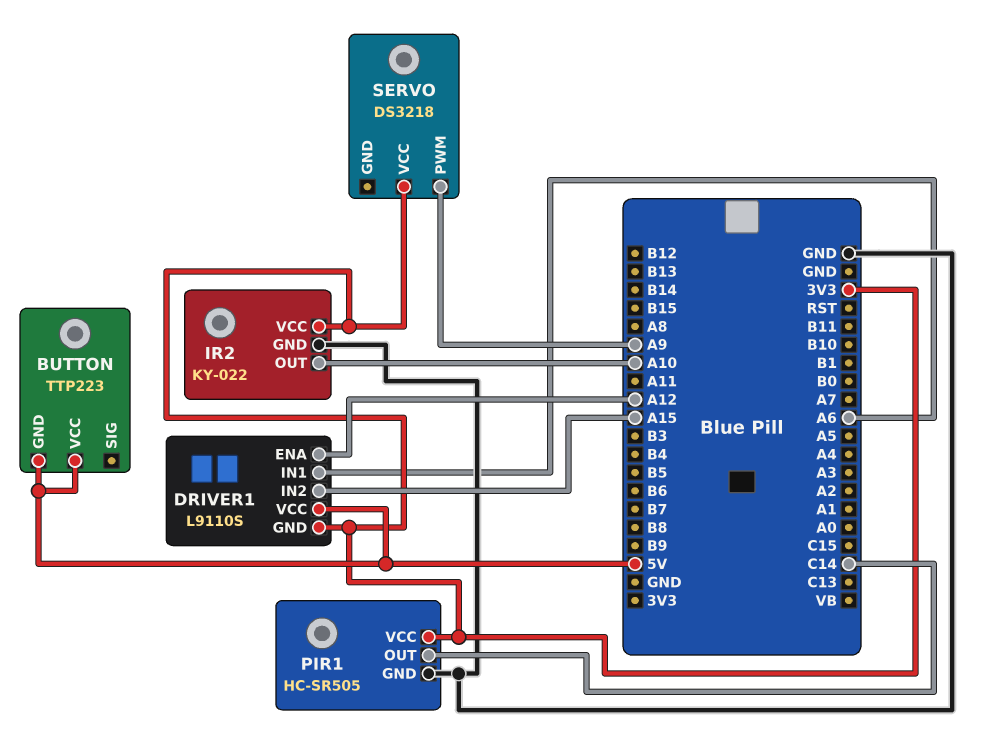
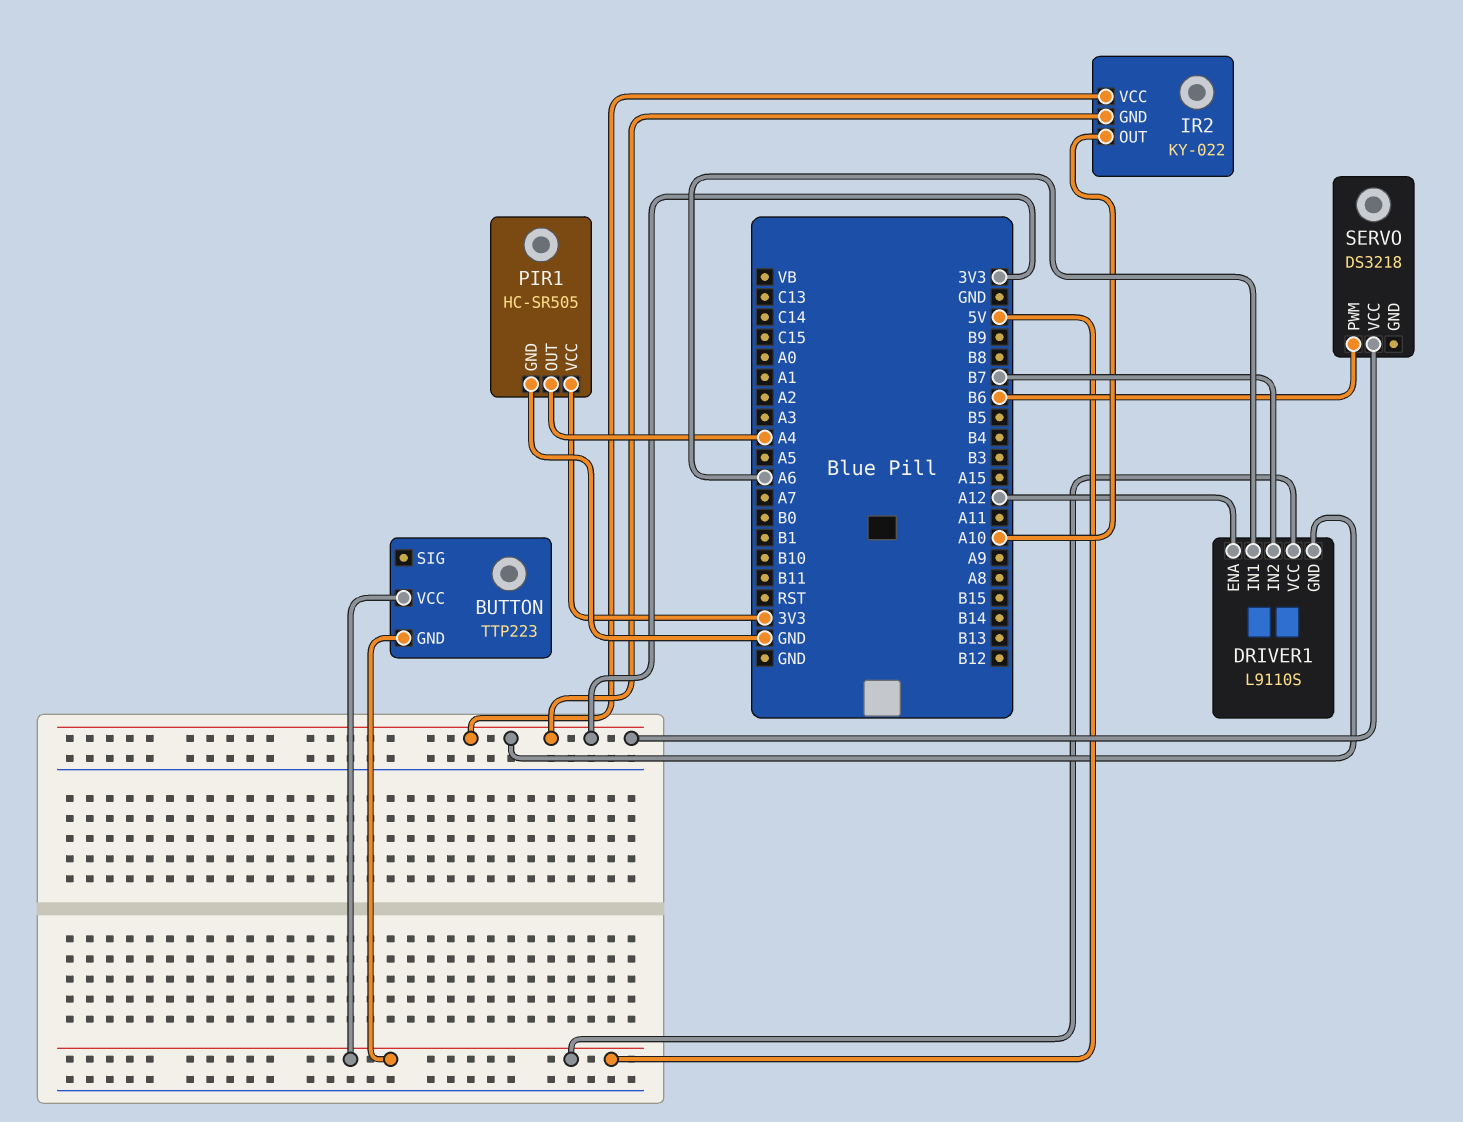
DRIVER1 pin IN2: A15 -> B7
IR2 pin GND: GND -> 3V3
PIR1 pin OUT: C14 -> A4
SERVO pin PWM: A9 -> B6

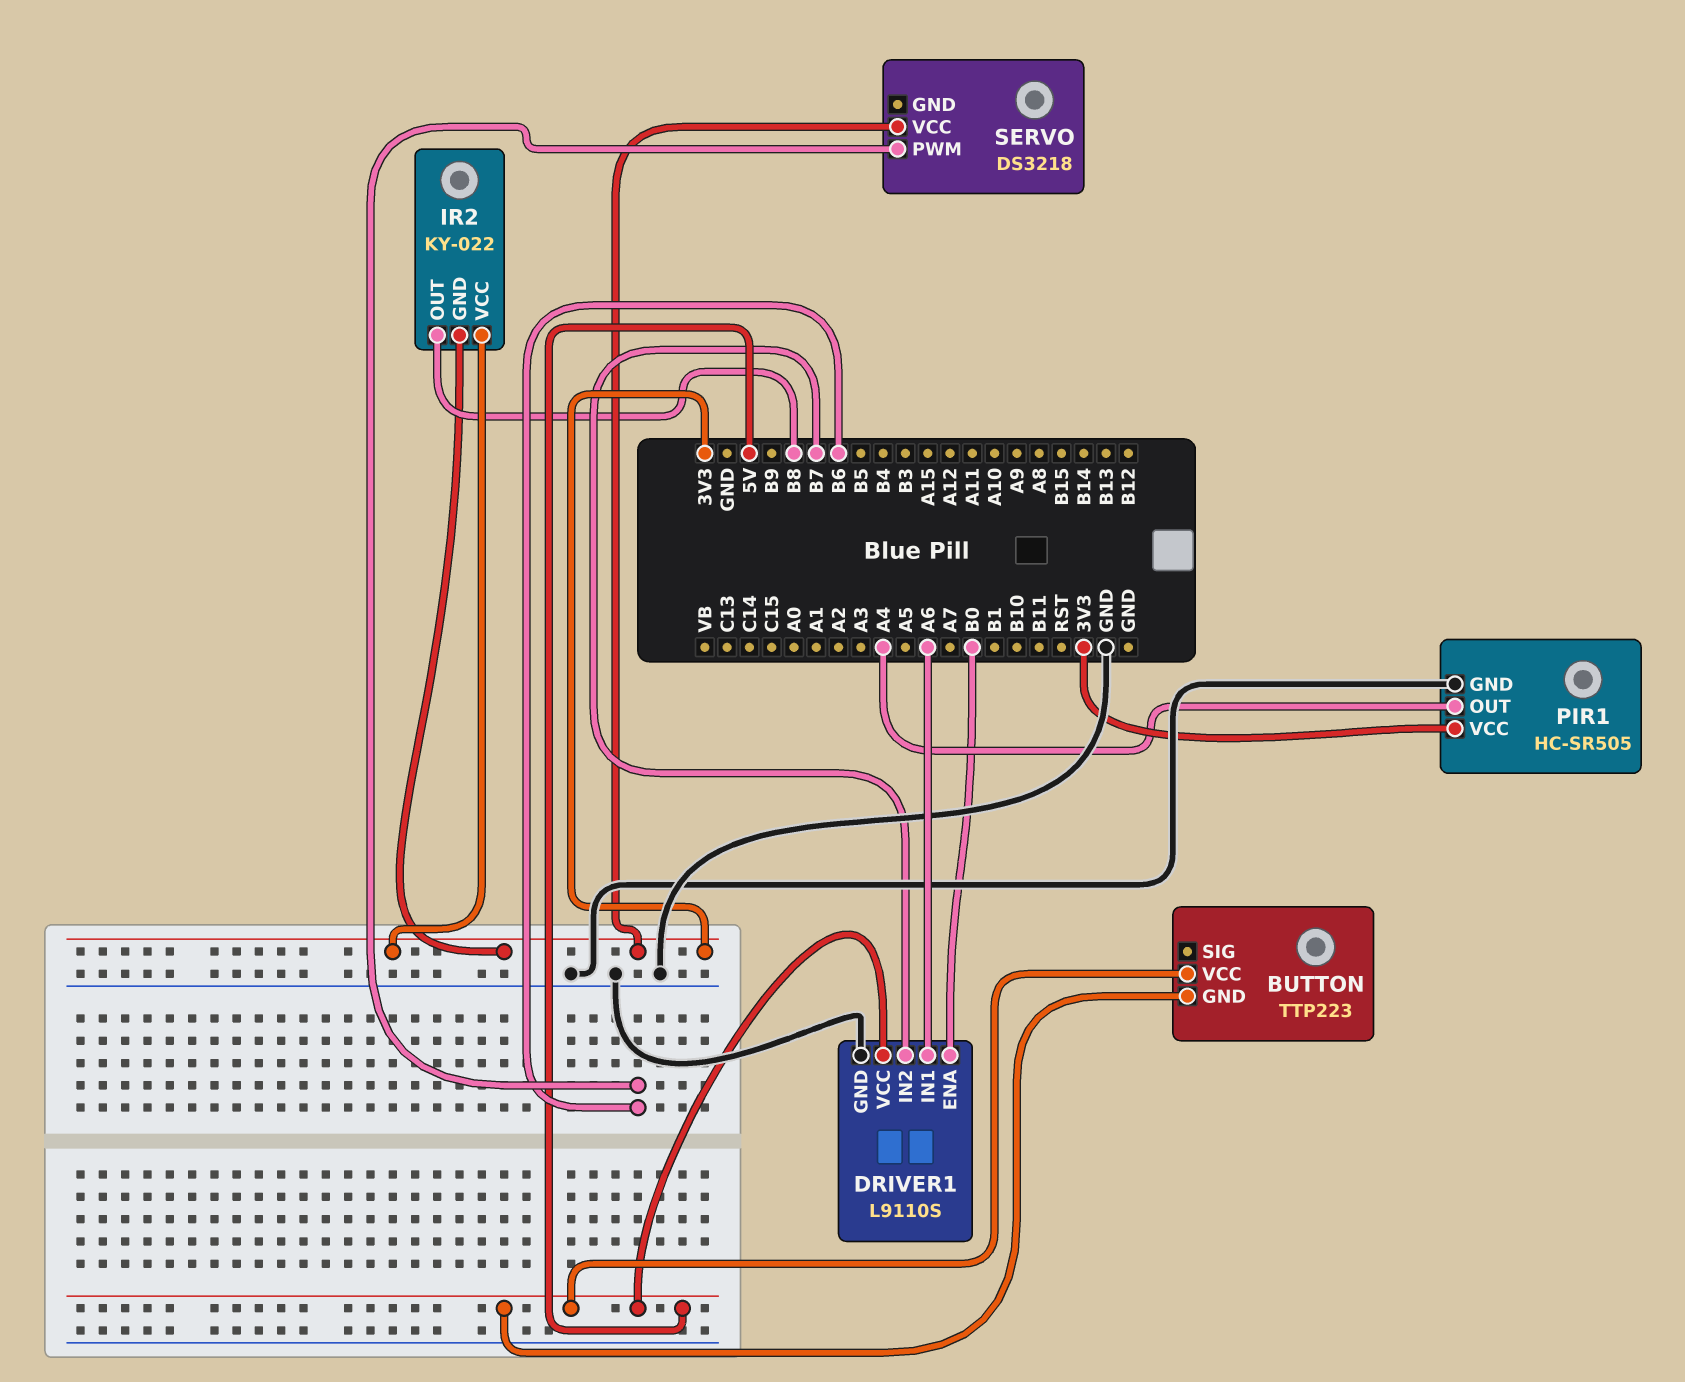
DRIVER1 pin ENA: A12 -> B0
DRIVER1 pin GND: 3V3 -> GND
IR2 pin OUT: A10 -> B8

